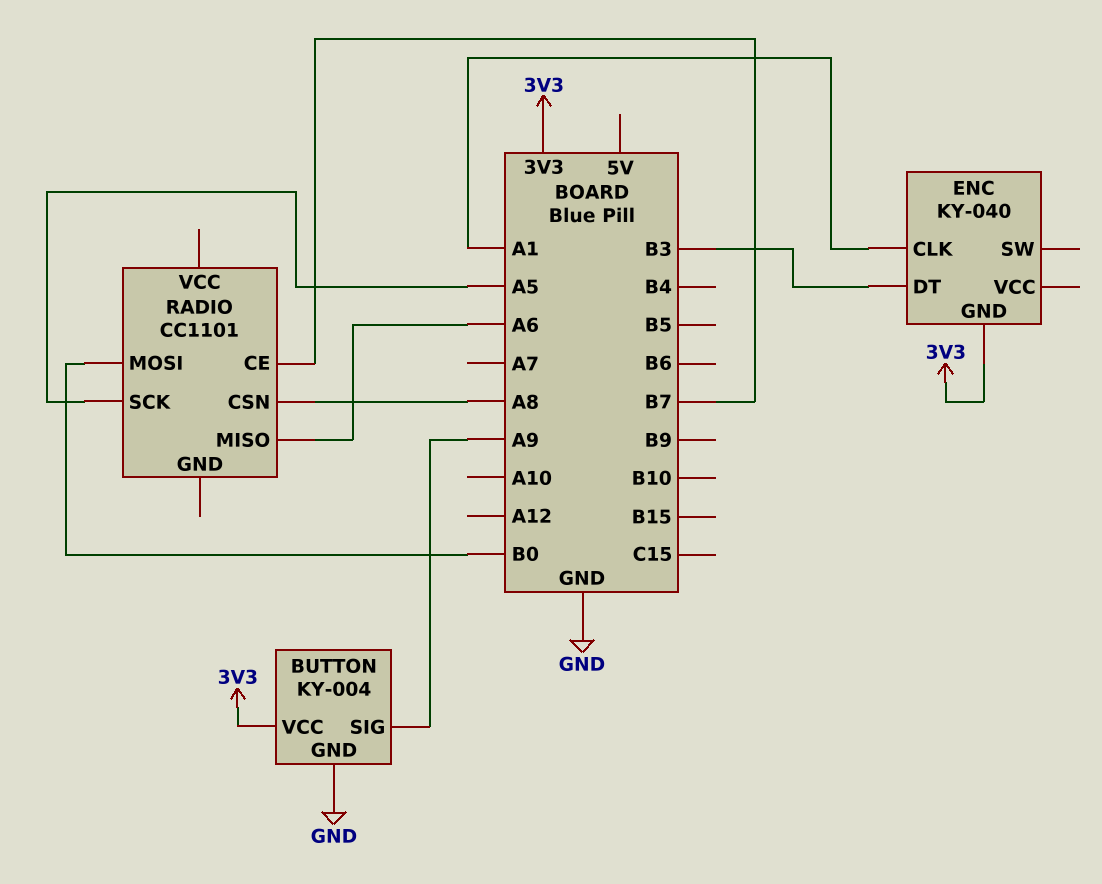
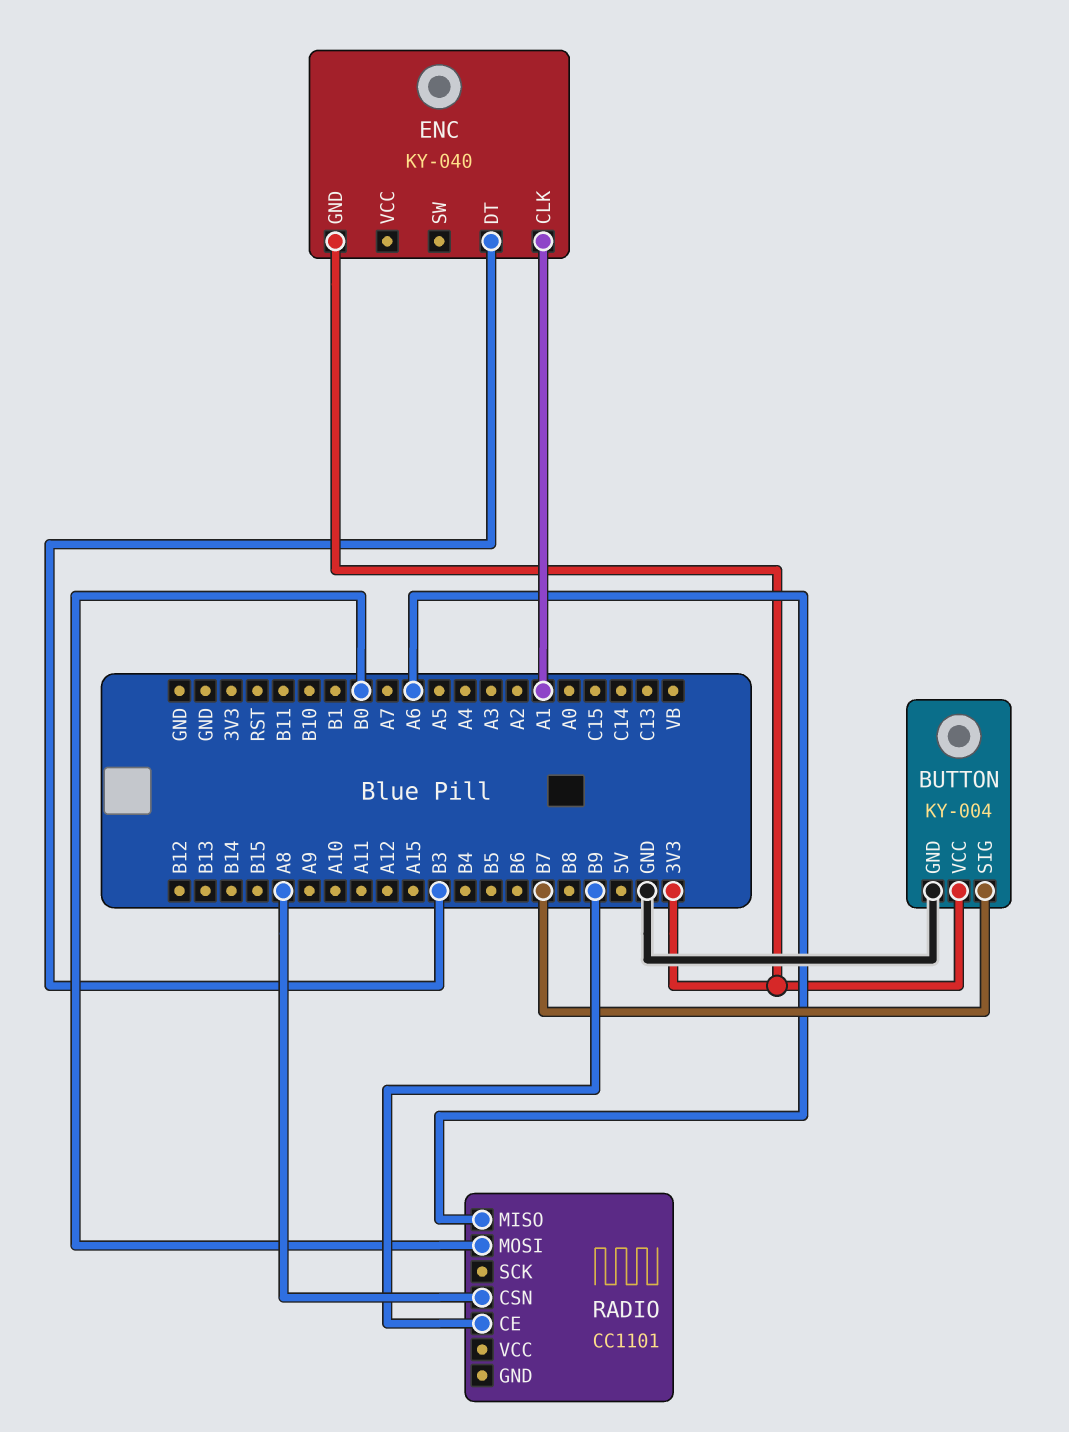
BUTTON pin SIG: A9 -> B7
RADIO pin CE: B7 -> B9
RADIO pin SCK: A5 -> none

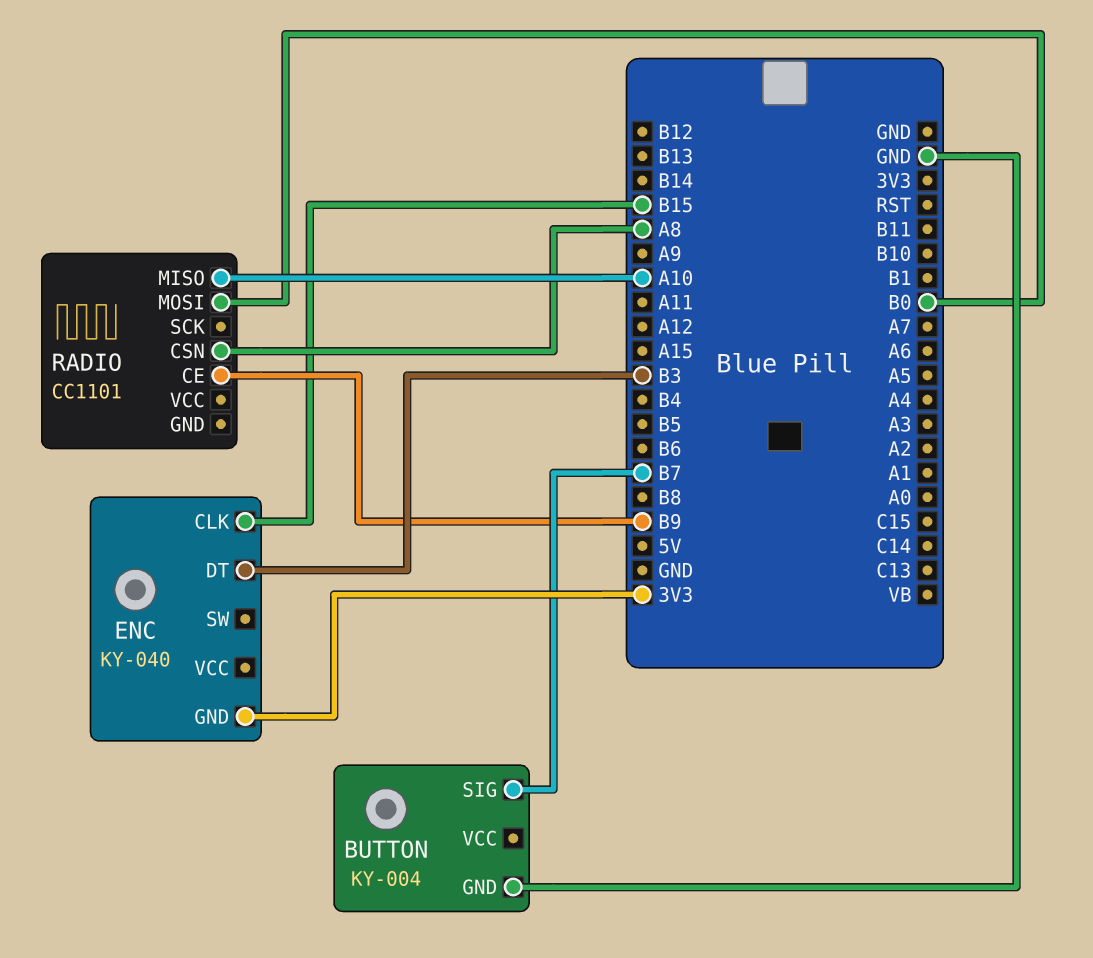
BUTTON pin VCC: 3V3 -> none
ENC pin CLK: A1 -> B15
RADIO pin MISO: A6 -> A10

